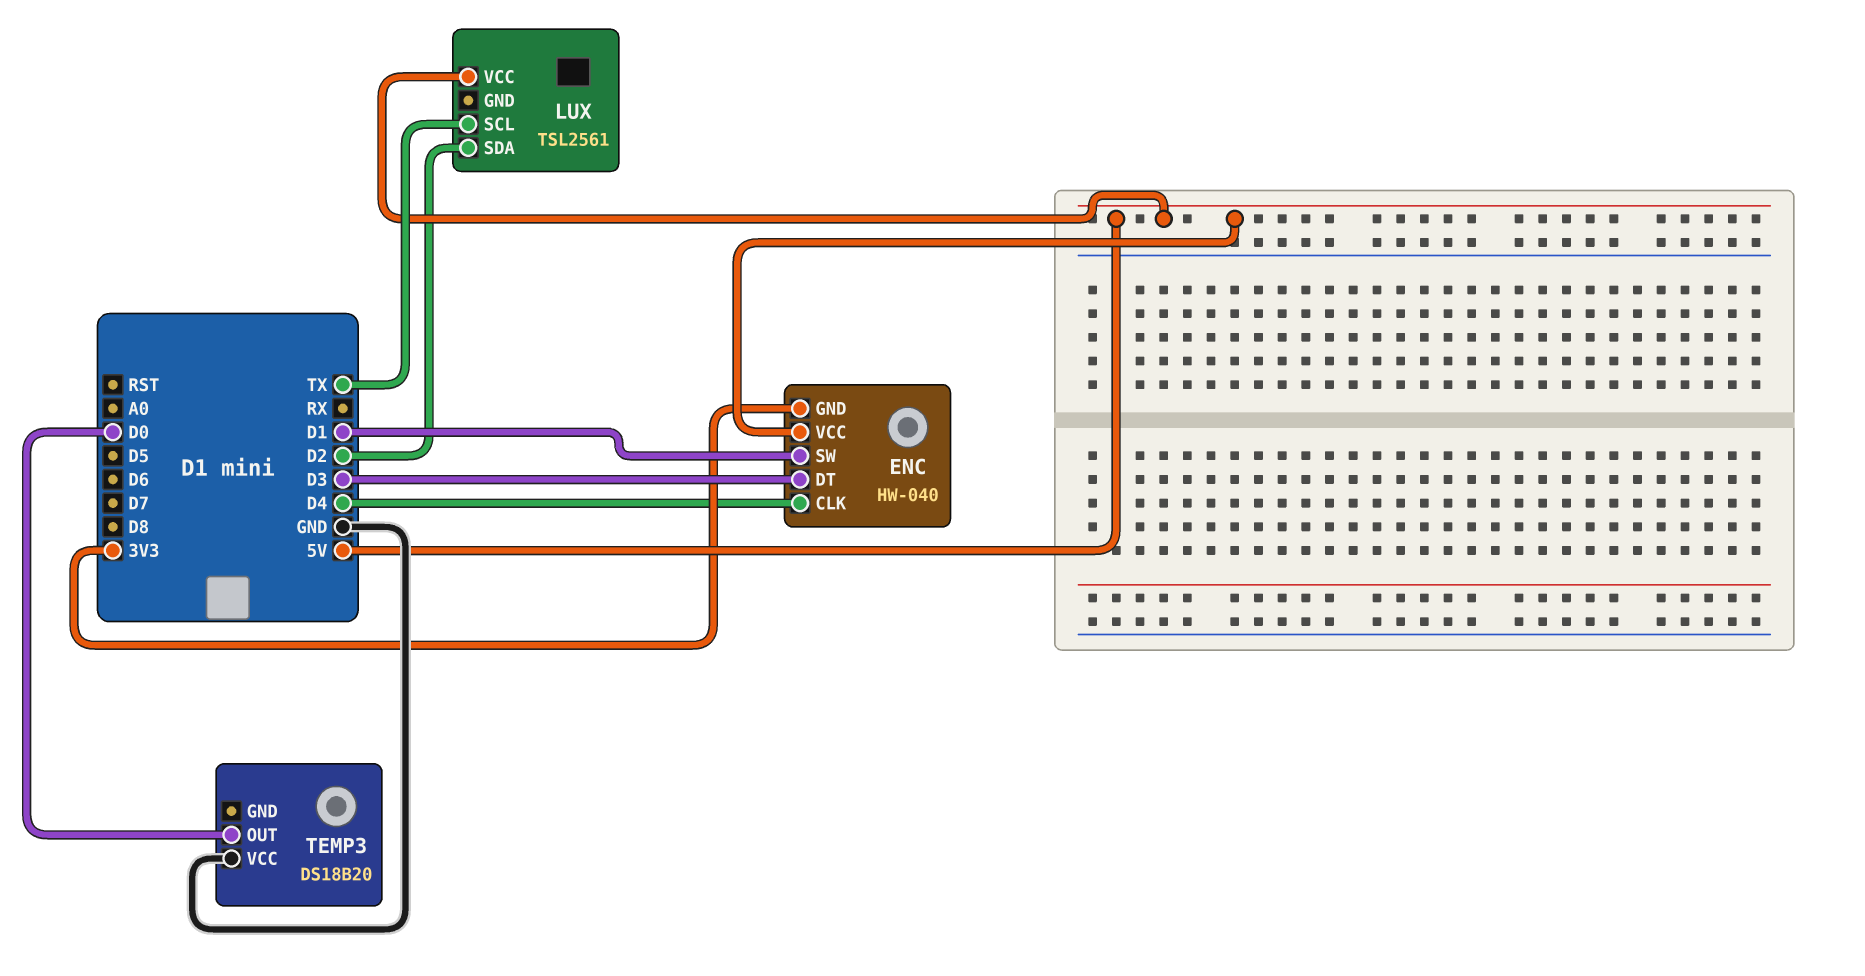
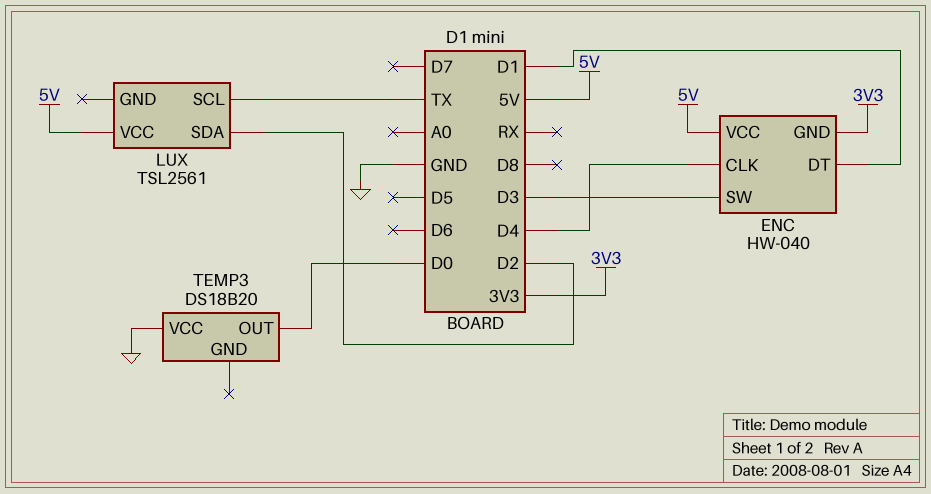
ENC pin DT: D3 -> D1
ENC pin SW: D1 -> D3

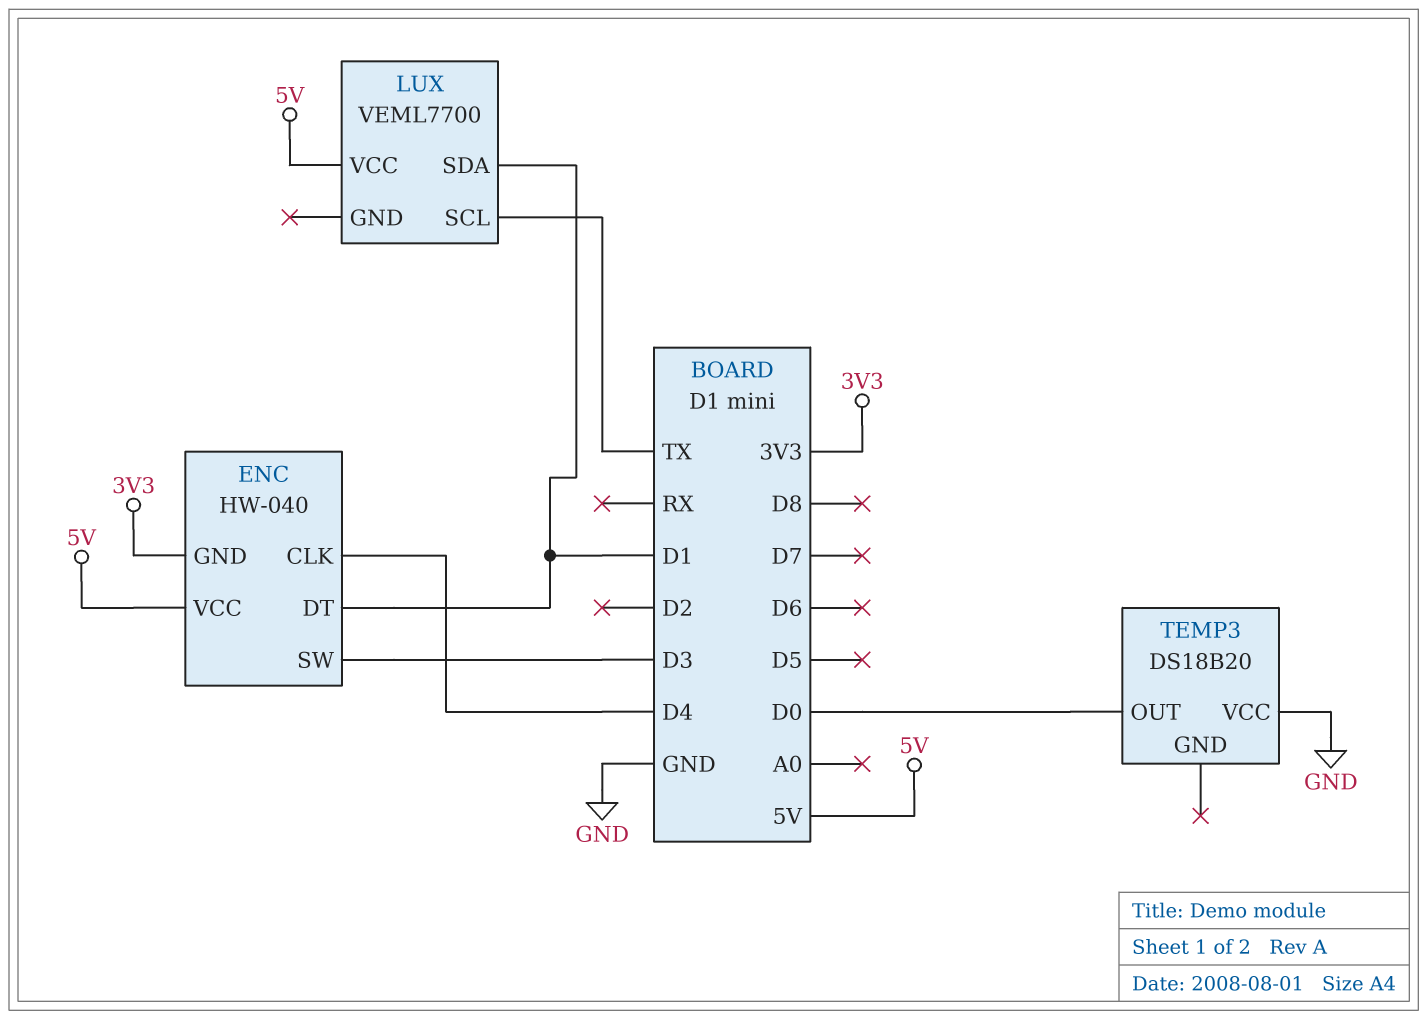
LUX: TSL2561 -> VEML7700
LUX pin SDA: D2 -> D1

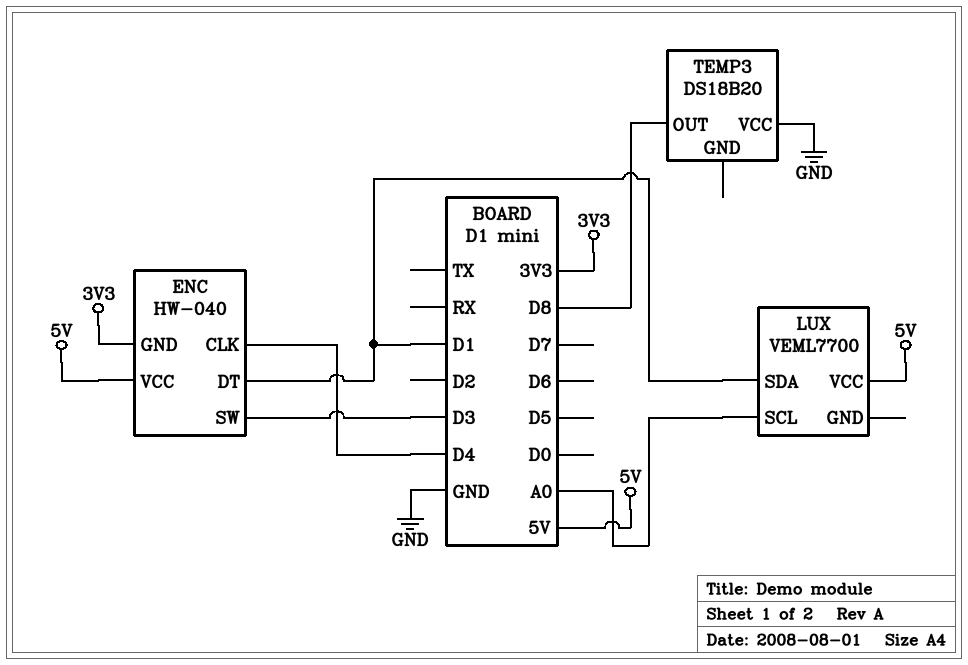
LUX pin SCL: TX -> A0
TEMP3 pin OUT: D0 -> D8

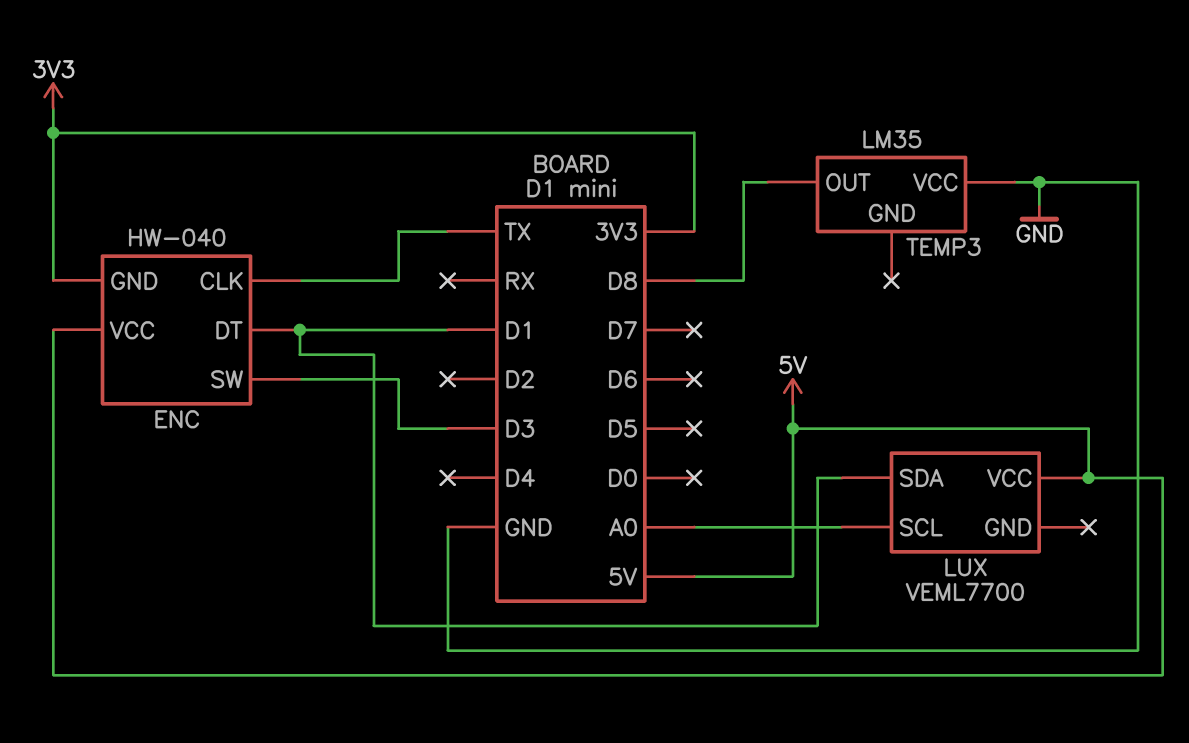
ENC pin CLK: D4 -> TX
TEMP3: DS18B20 -> LM35

